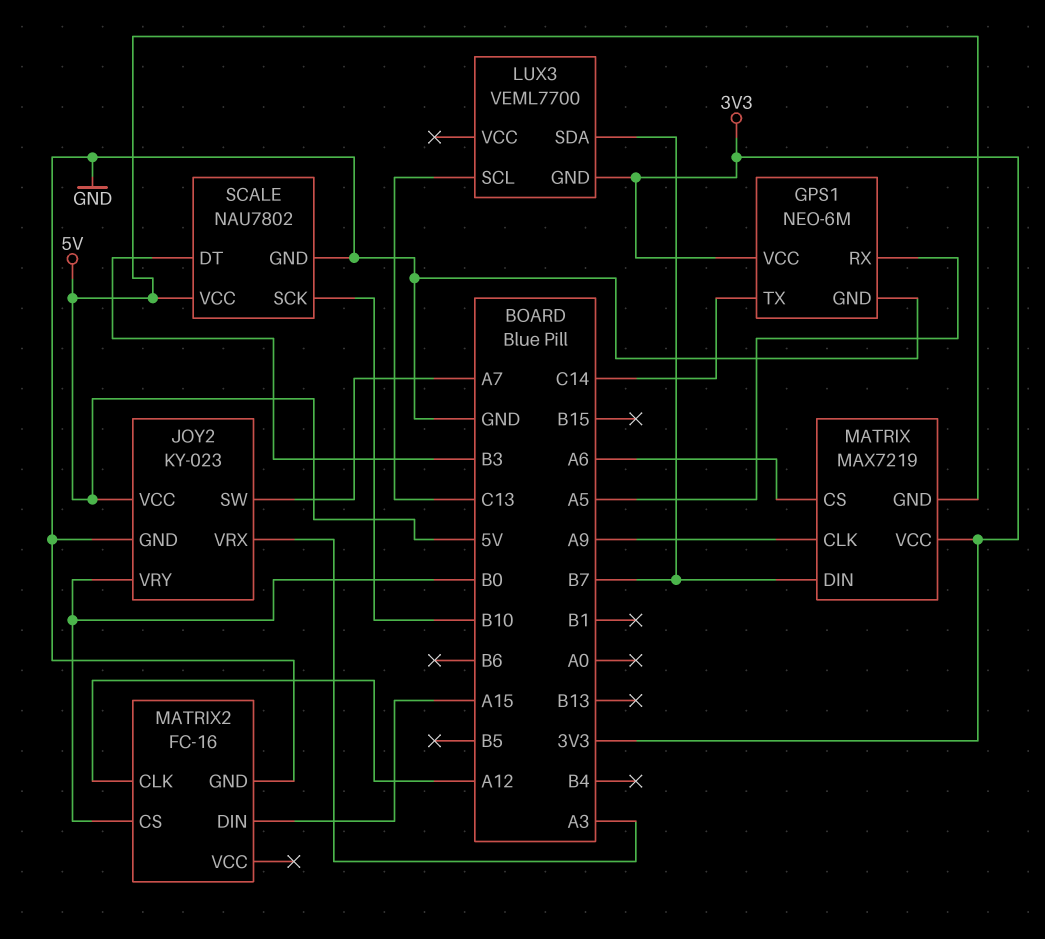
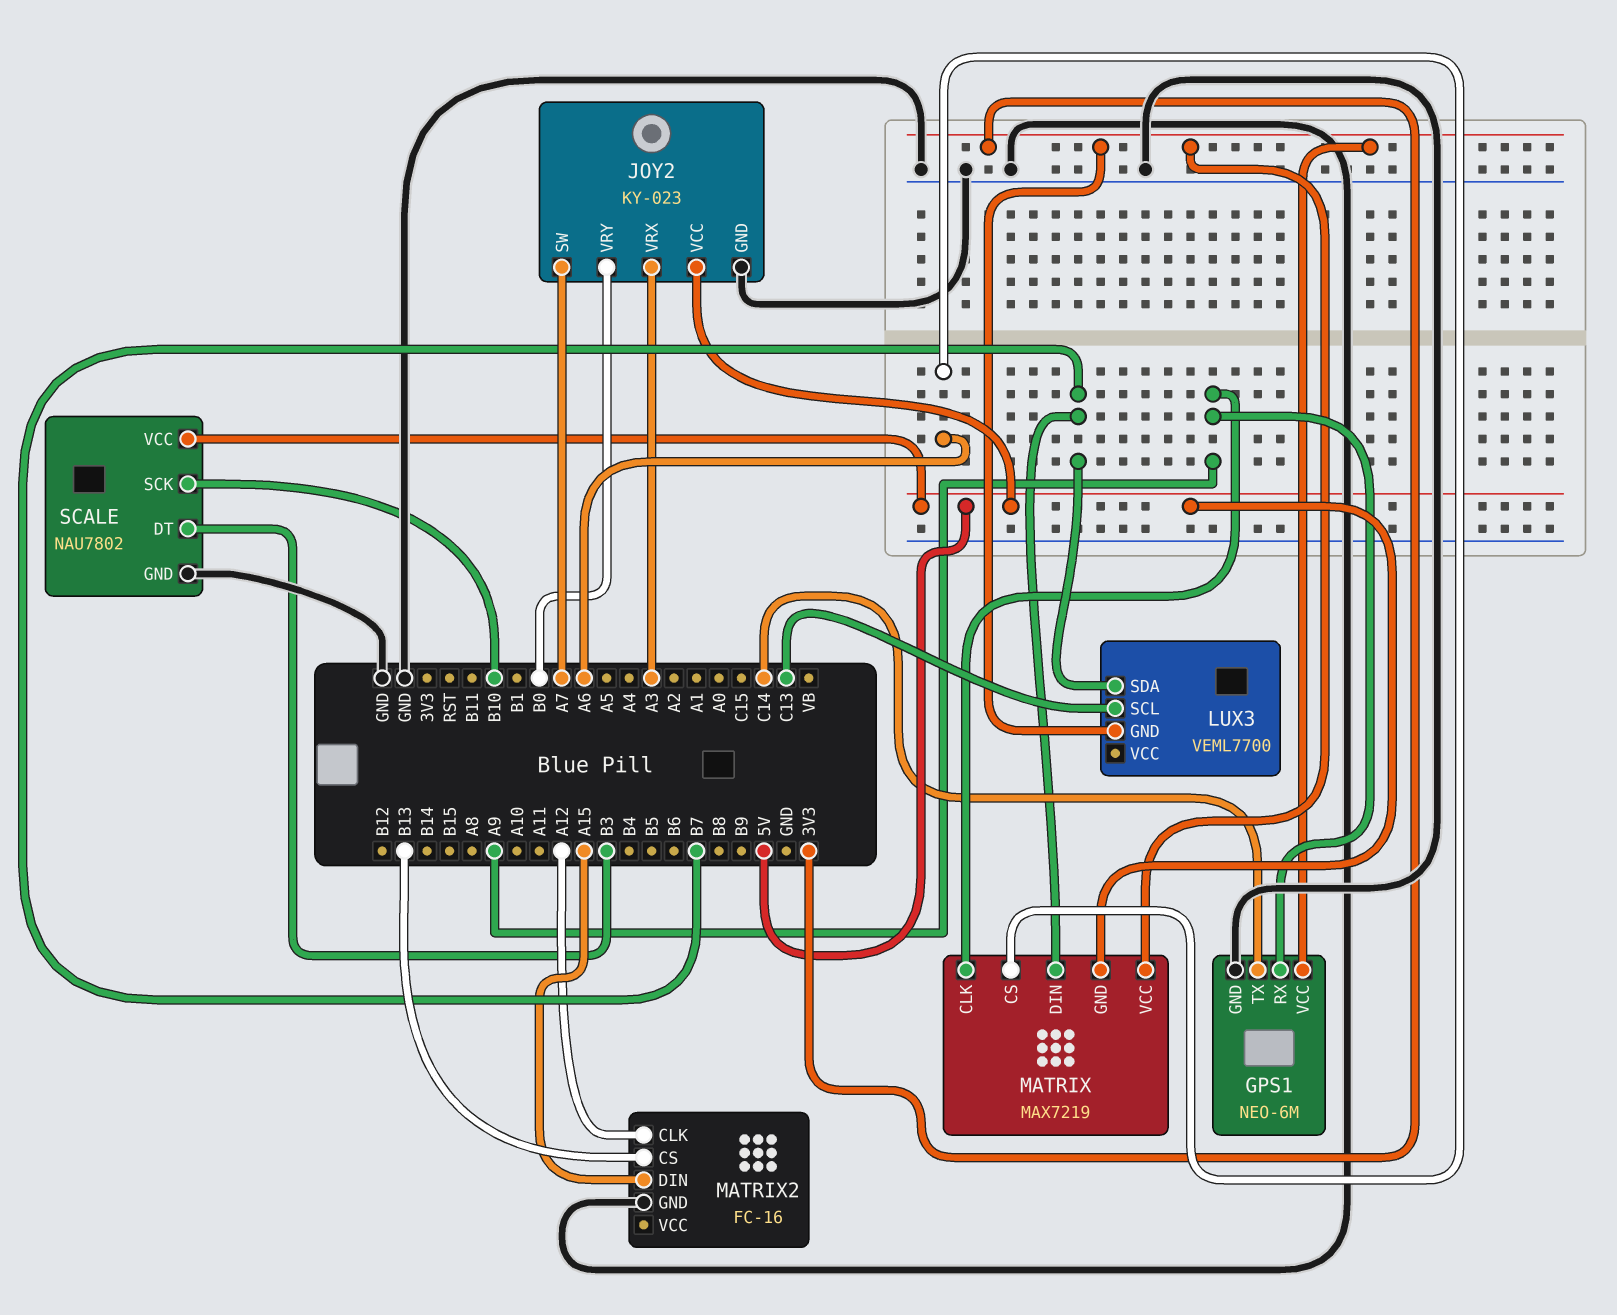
GPS1 pin RX: A5 -> A9
MATRIX2 pin CS: B0 -> B13

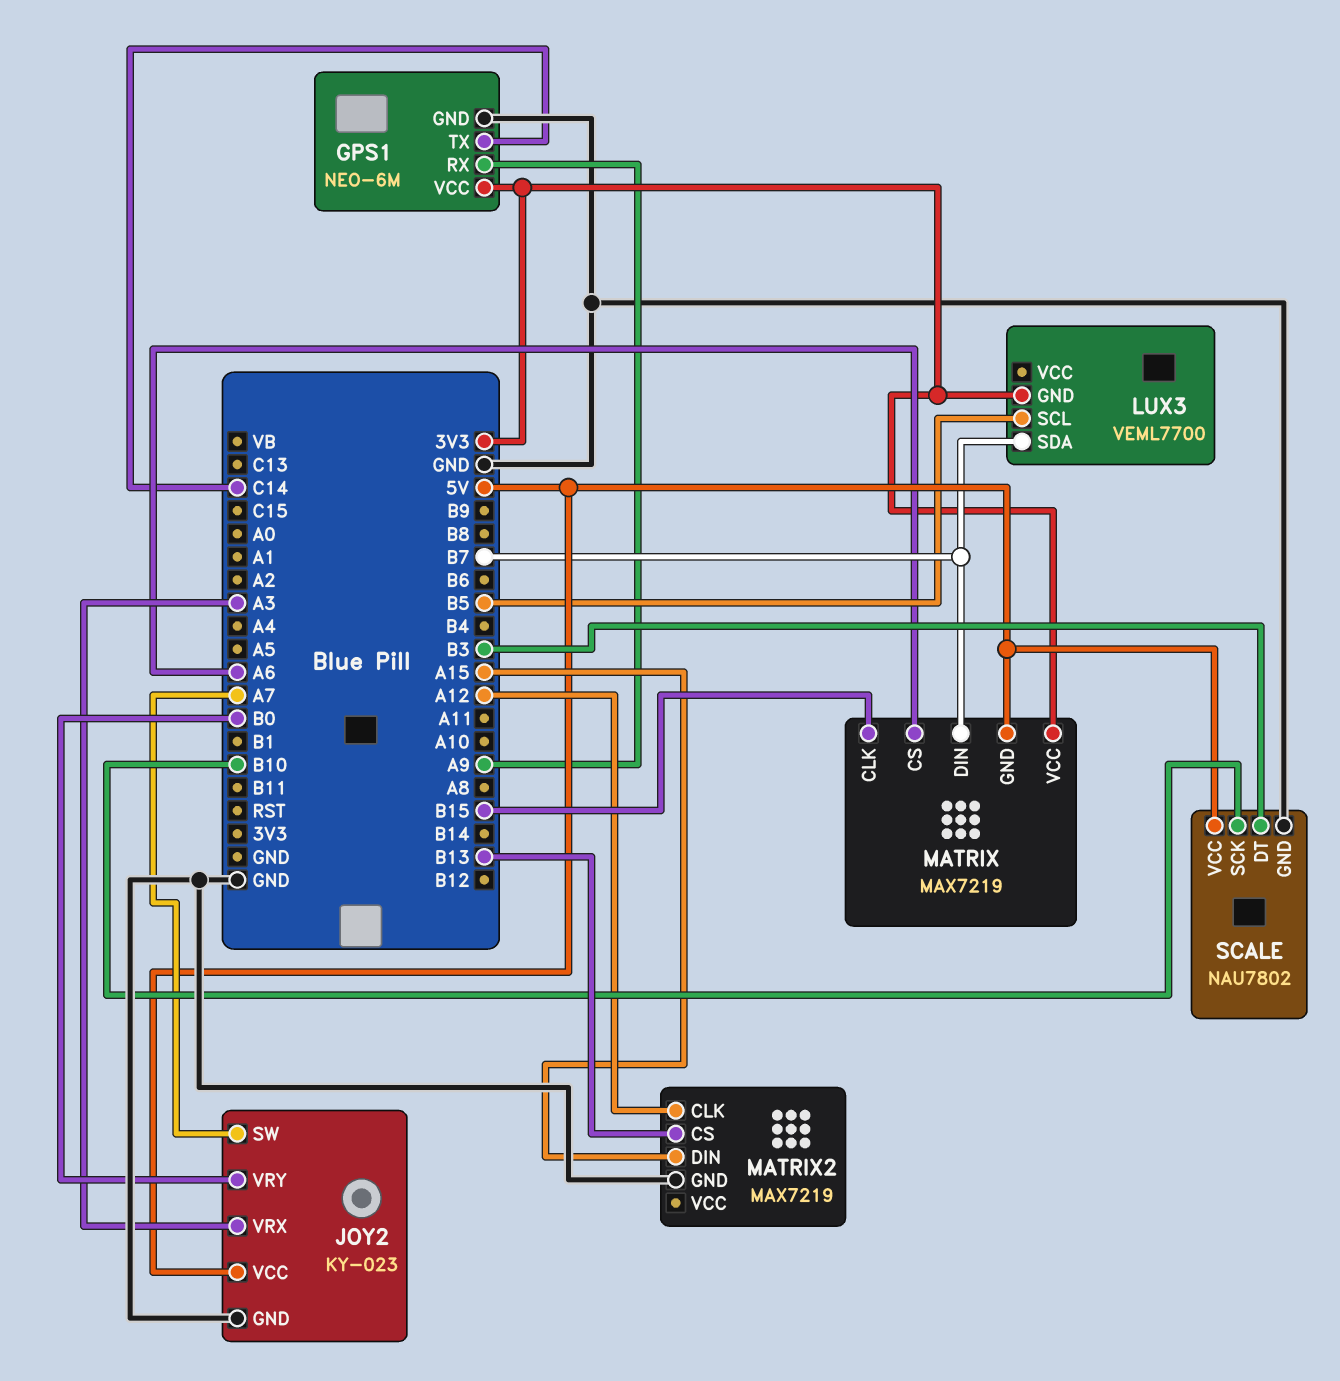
LUX3 pin SCL: C13 -> B5
MATRIX pin CLK: A9 -> B15
MATRIX2: FC-16 -> MAX7219

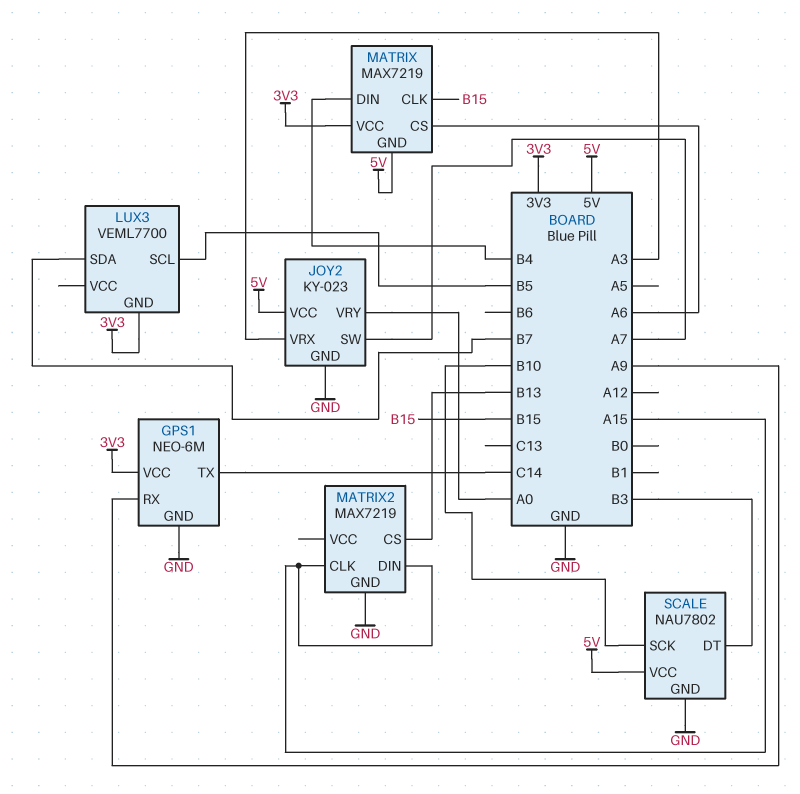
JOY2 pin VRY: B0 -> A0
MATRIX pin DIN: B7 -> B4
MATRIX2 pin CLK: A12 -> A15

